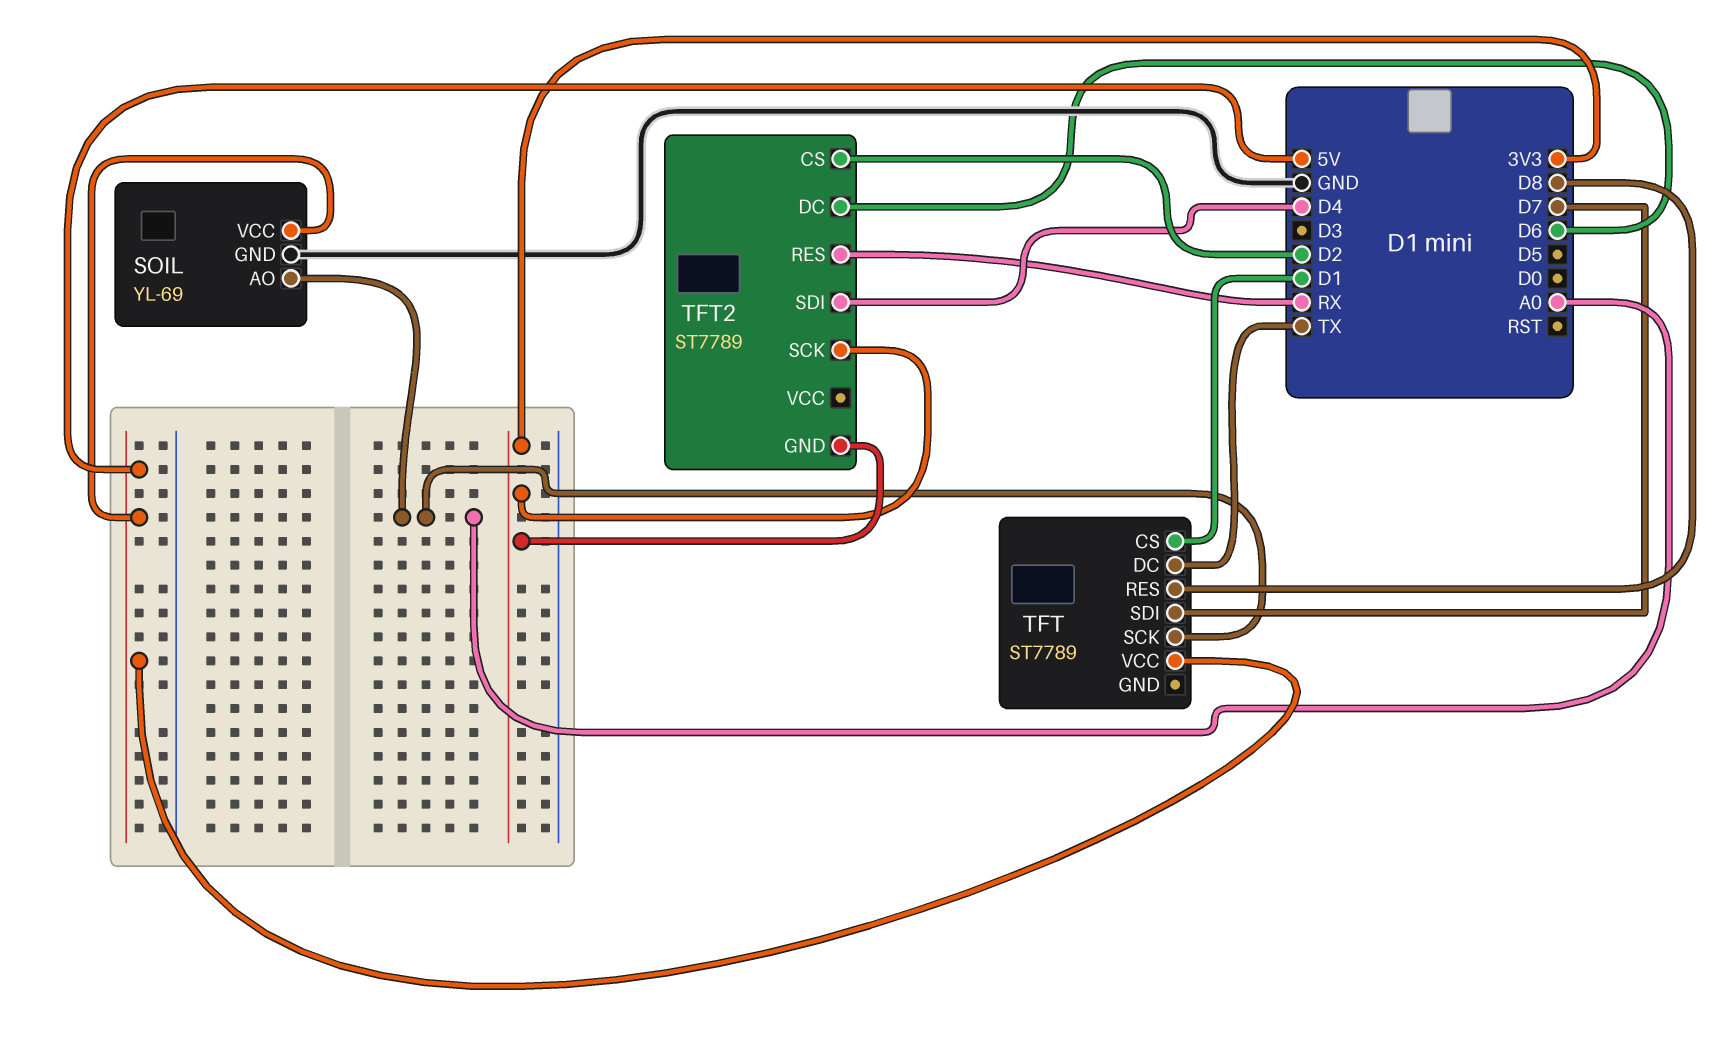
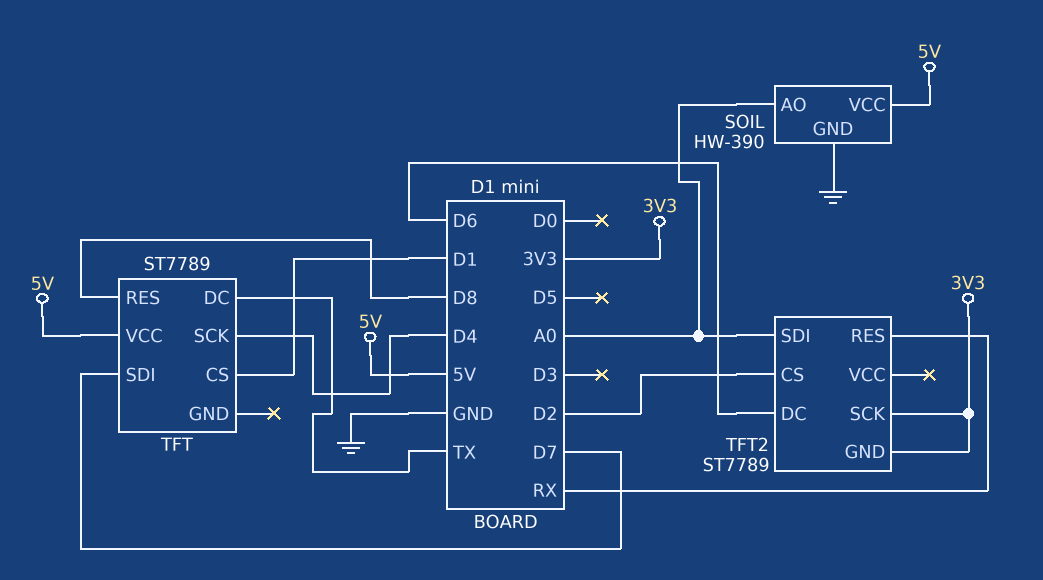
SOIL: YL-69 -> HW-390
TFT pin SCK: A0 -> D4
TFT2 pin SDI: D4 -> A0

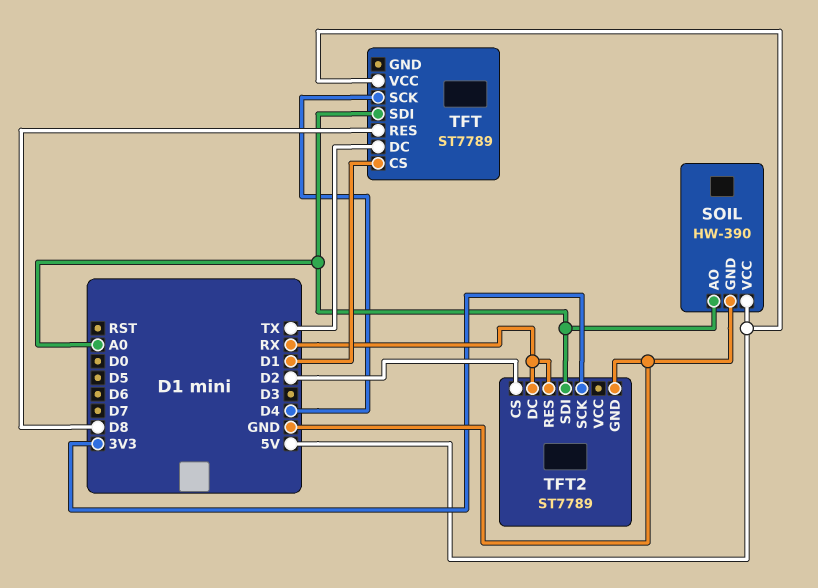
TFT pin SDI: D7 -> A0
TFT2 pin DC: D6 -> RX
TFT2 pin GND: 3V3 -> GND

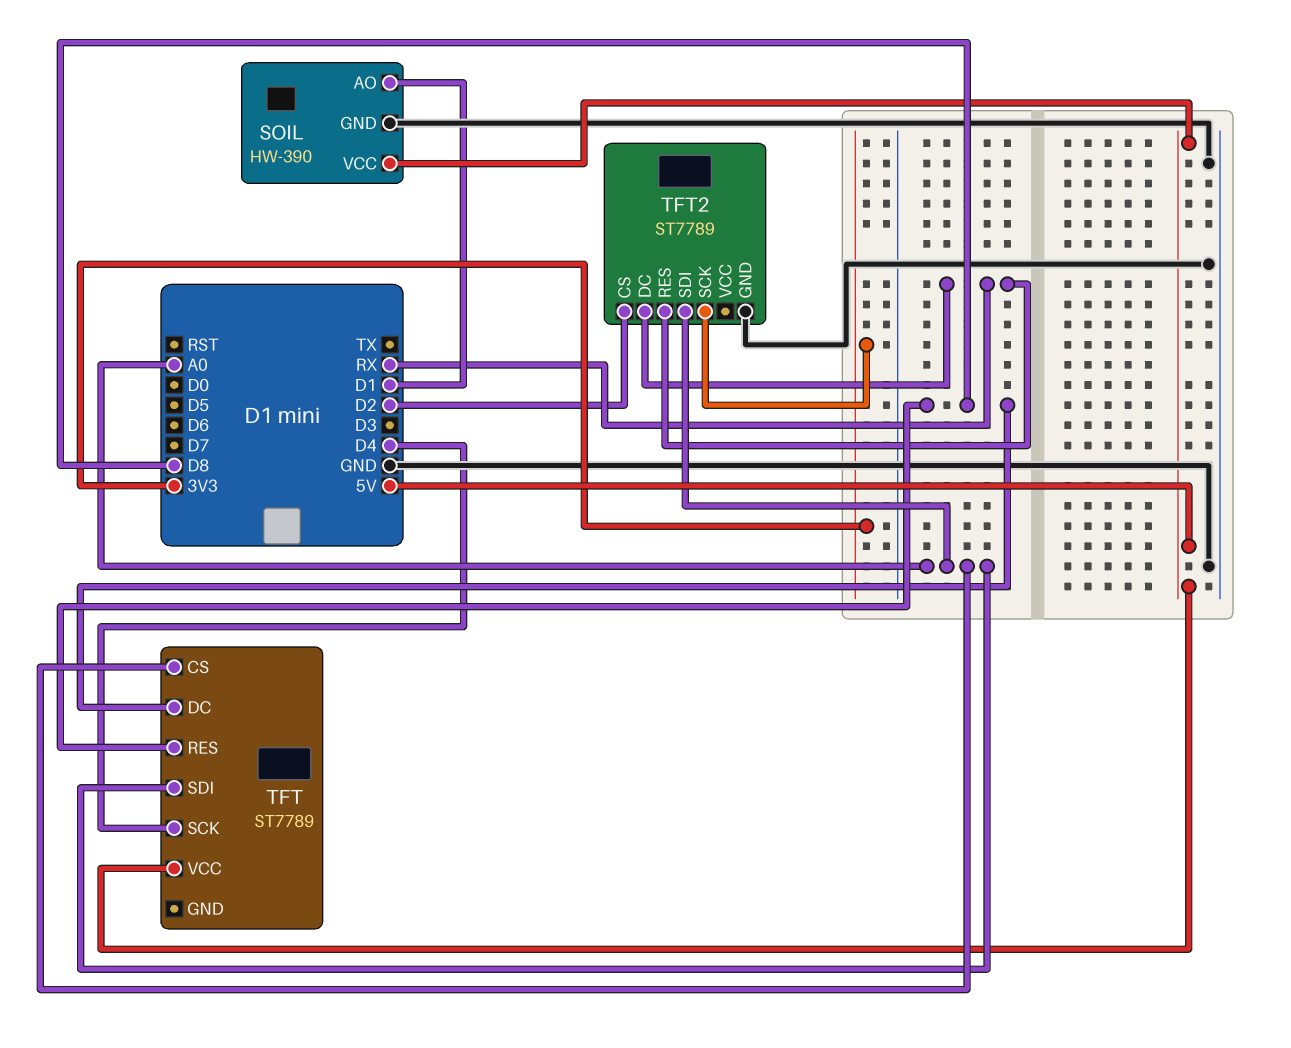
SOIL pin AO: A0 -> D1
TFT pin CS: D1 -> A0
TFT pin DC: TX -> D8

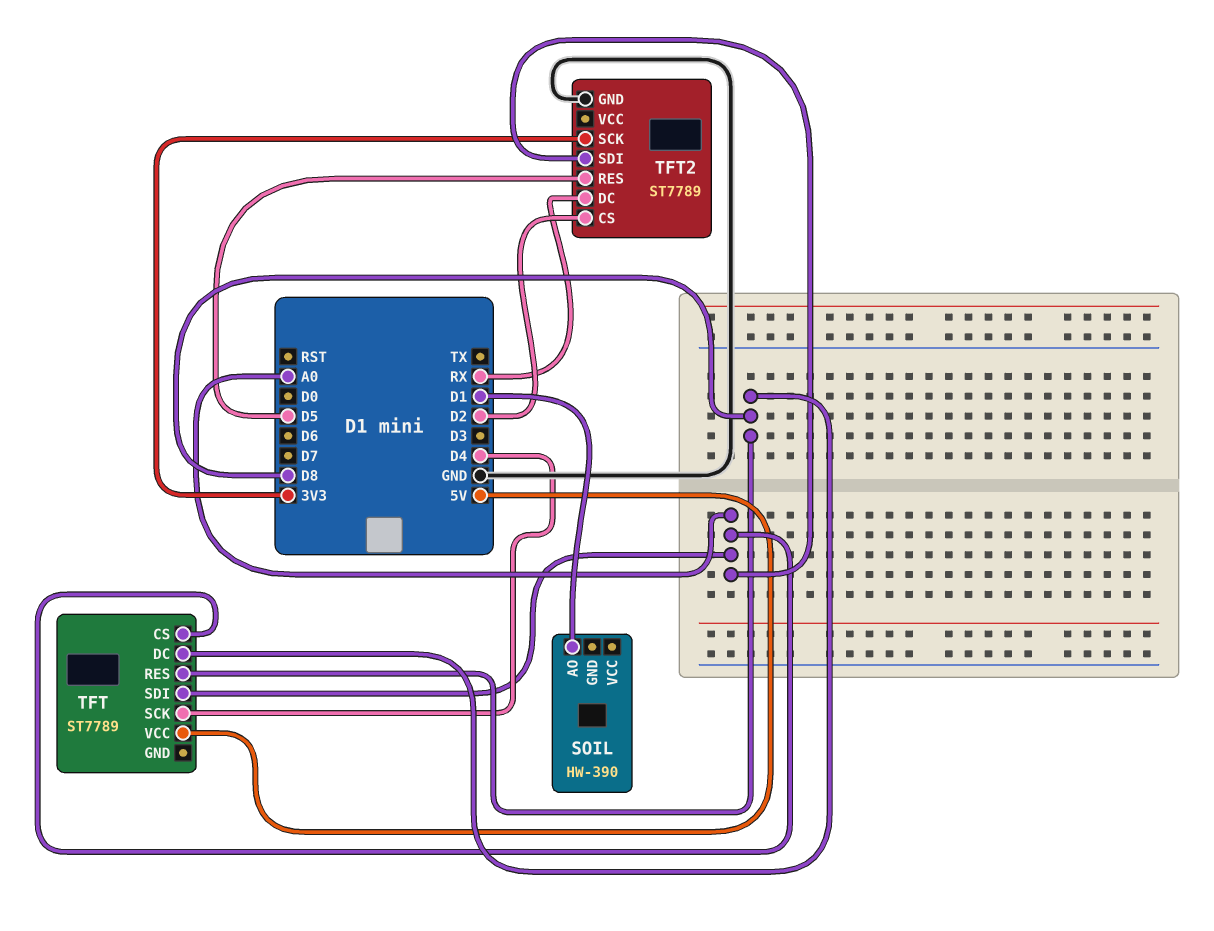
SOIL pin GND: GND -> none
SOIL pin VCC: 5V -> none
TFT2 pin RES: RX -> D5

